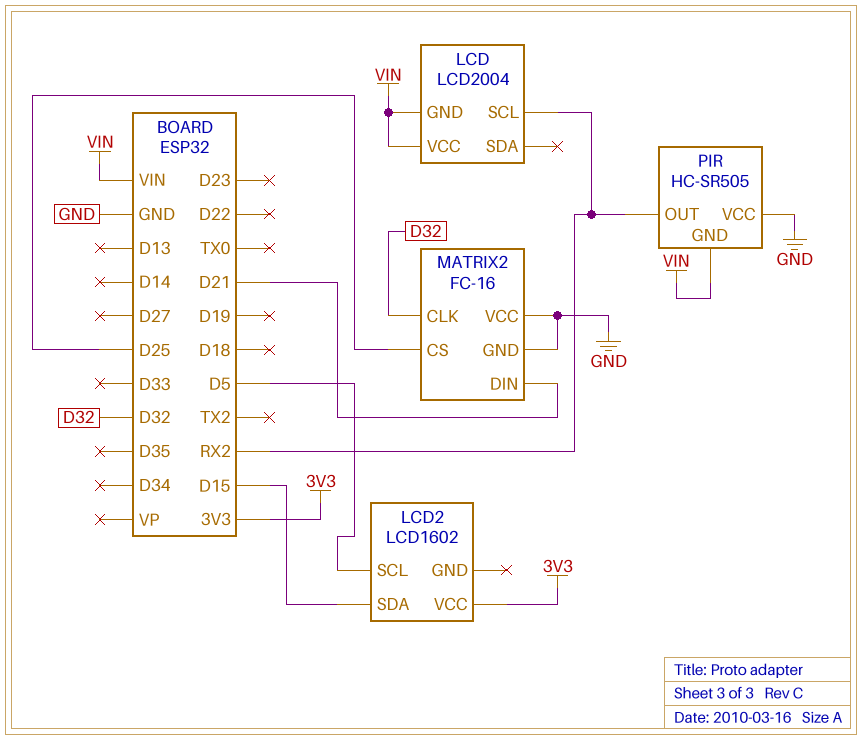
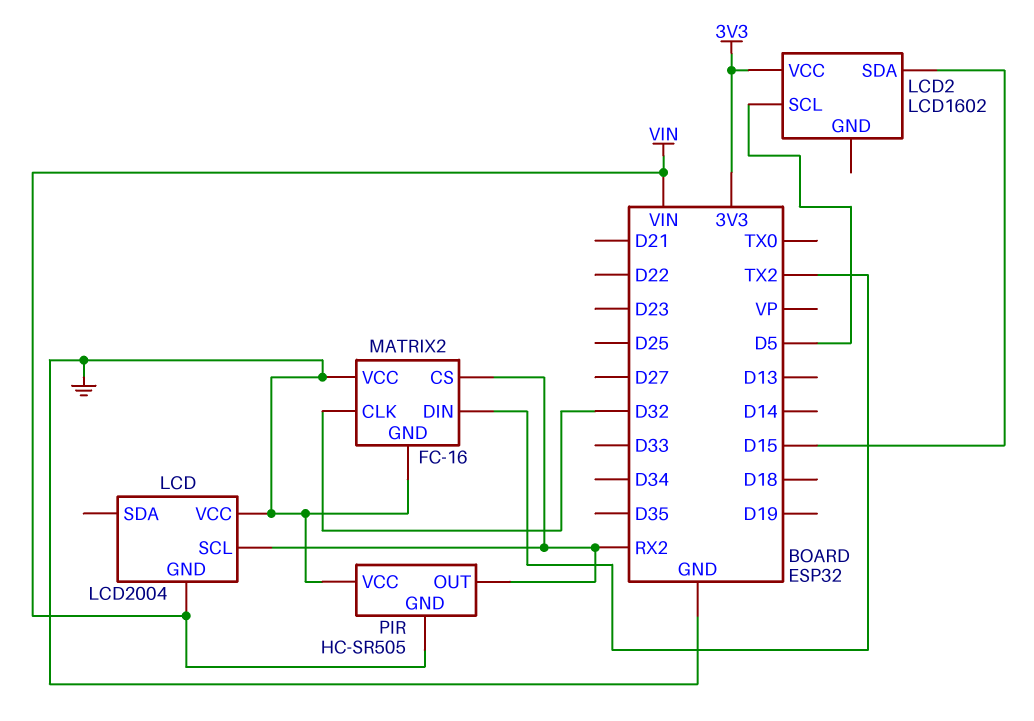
LCD pin VCC: VIN -> GND
MATRIX2 pin CS: D25 -> RX2
MATRIX2 pin DIN: D21 -> TX2

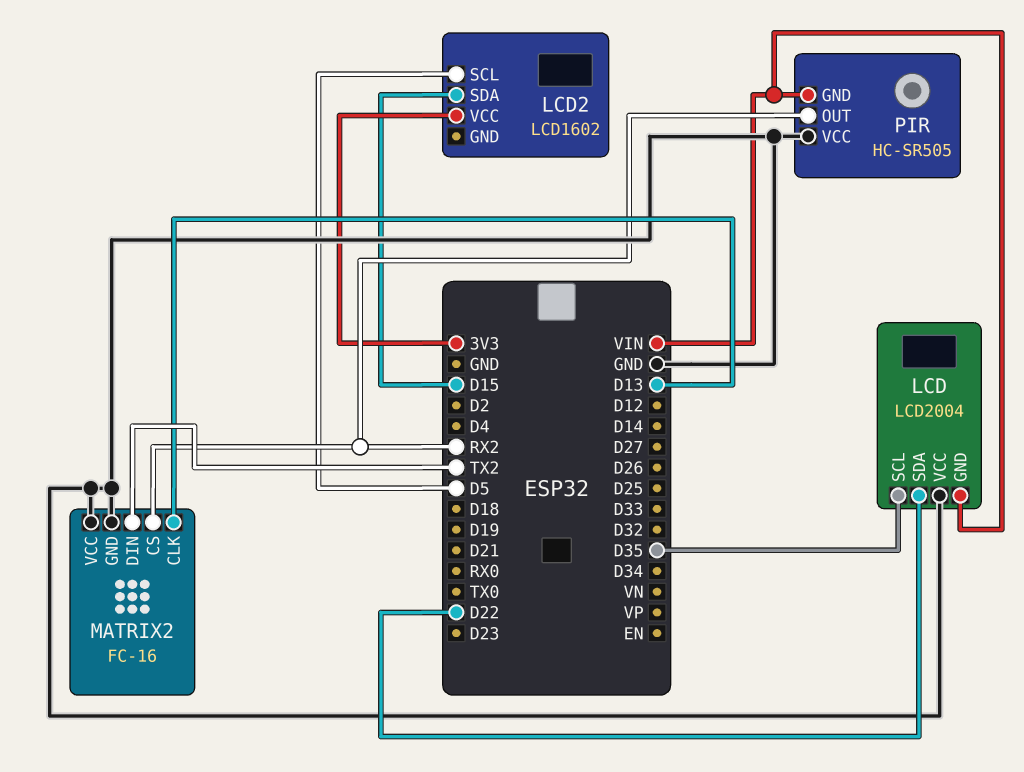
LCD pin SCL: RX2 -> D35
LCD pin SDA: none -> D22
MATRIX2 pin CLK: D32 -> D13

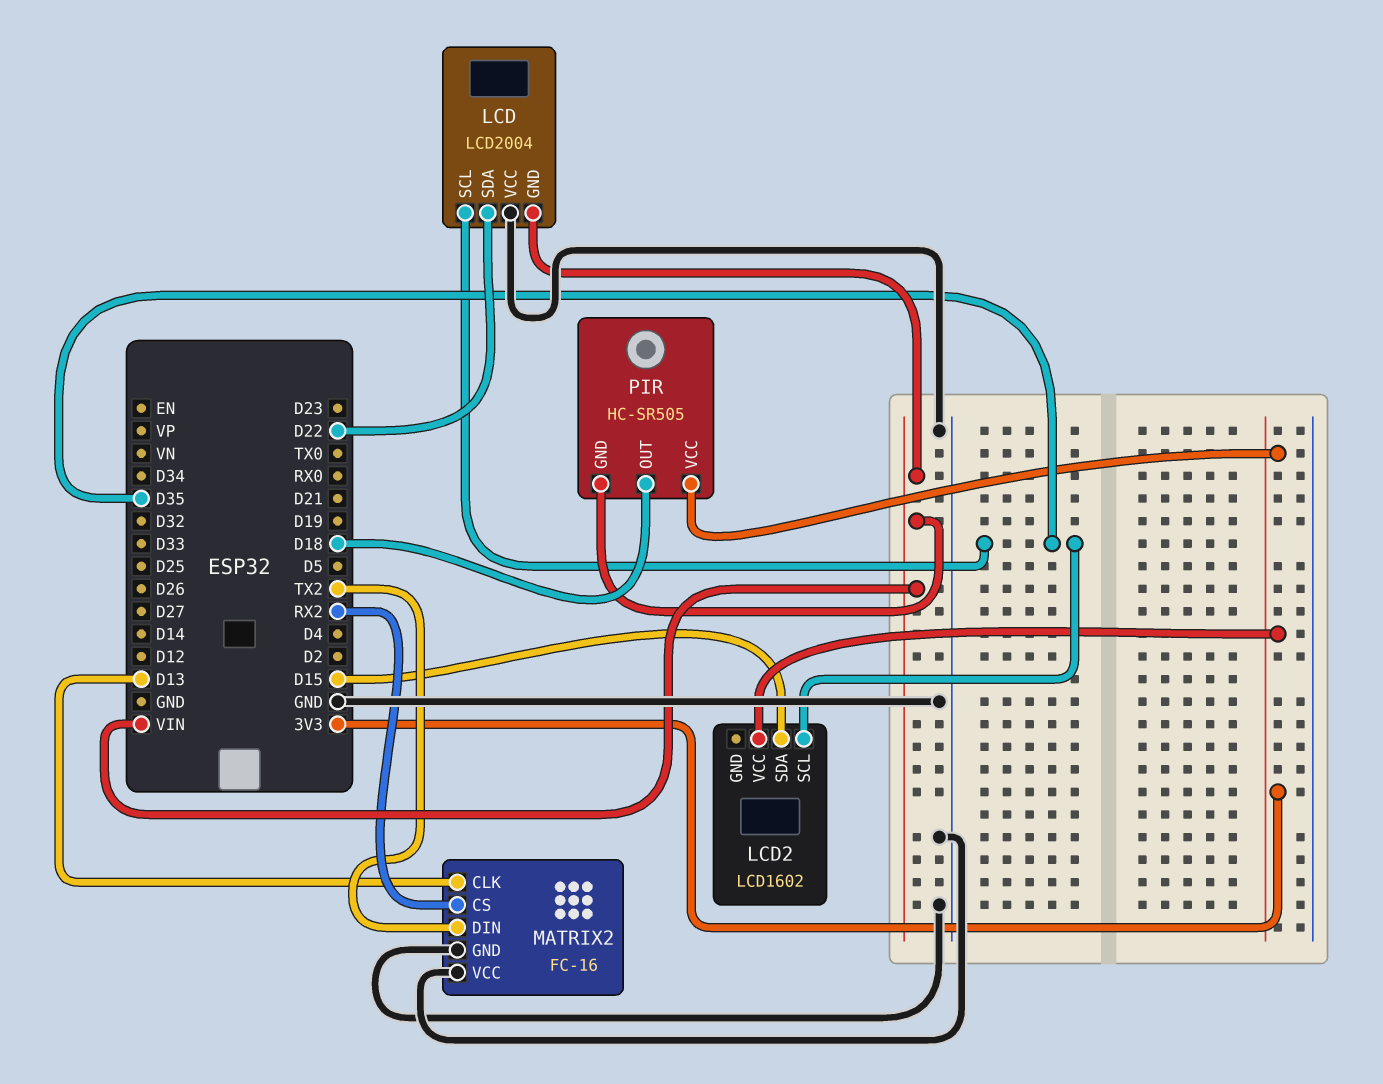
LCD2 pin SCL: D5 -> D35
PIR pin OUT: RX2 -> D18
PIR pin VCC: GND -> 3V3

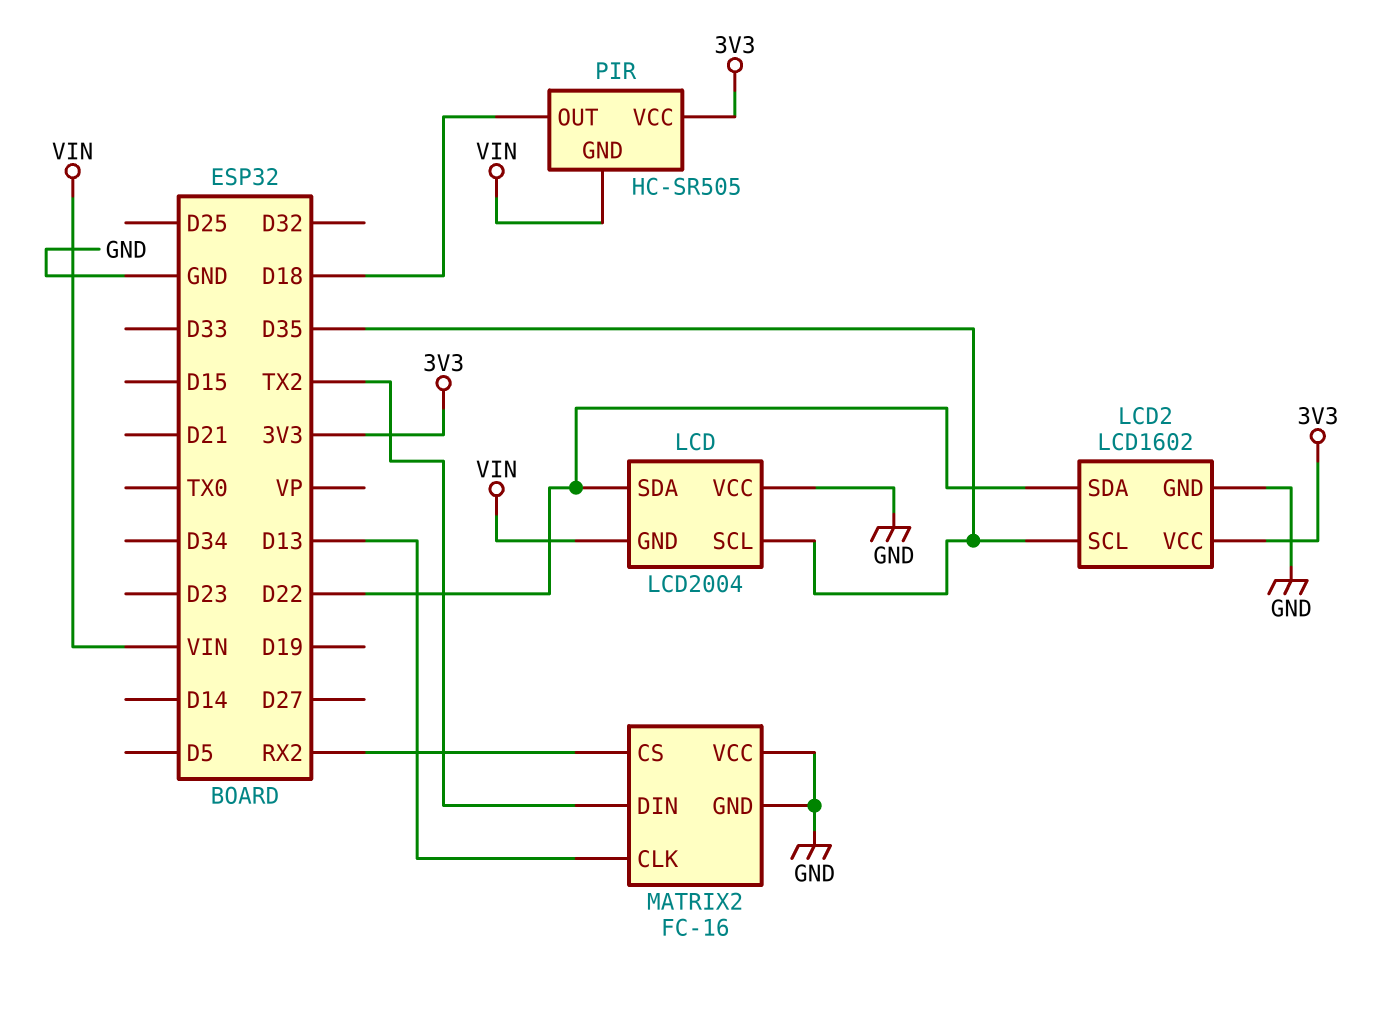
LCD2 pin GND: none -> GND
LCD2 pin SDA: D15 -> D22

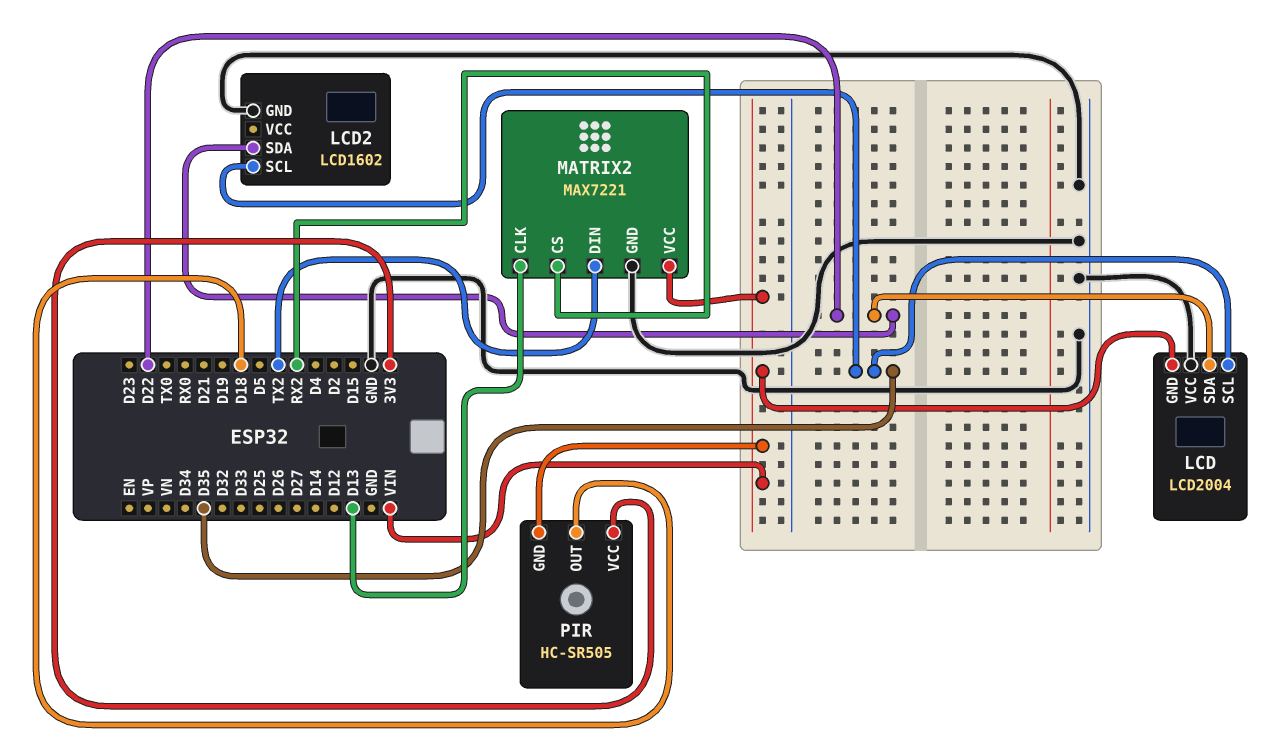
LCD2 pin VCC: 3V3 -> none
MATRIX2: FC-16 -> MAX7221
MATRIX2 pin VCC: GND -> VIN

